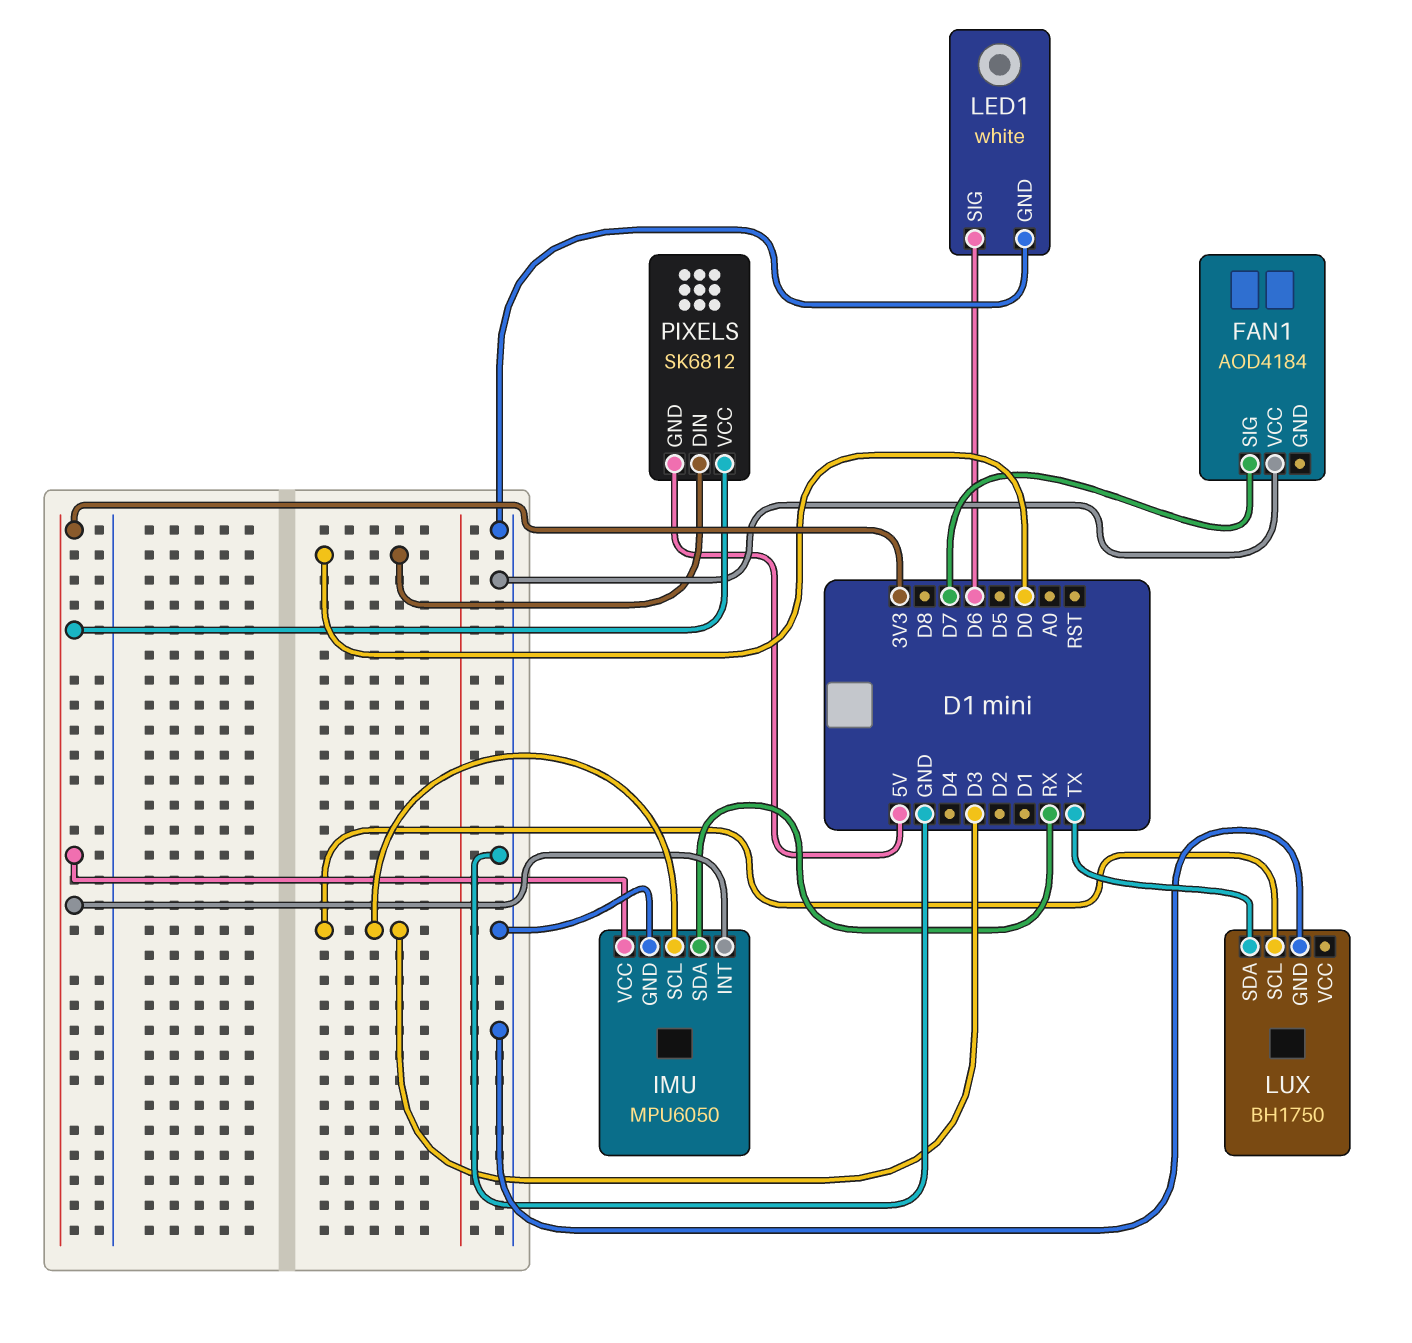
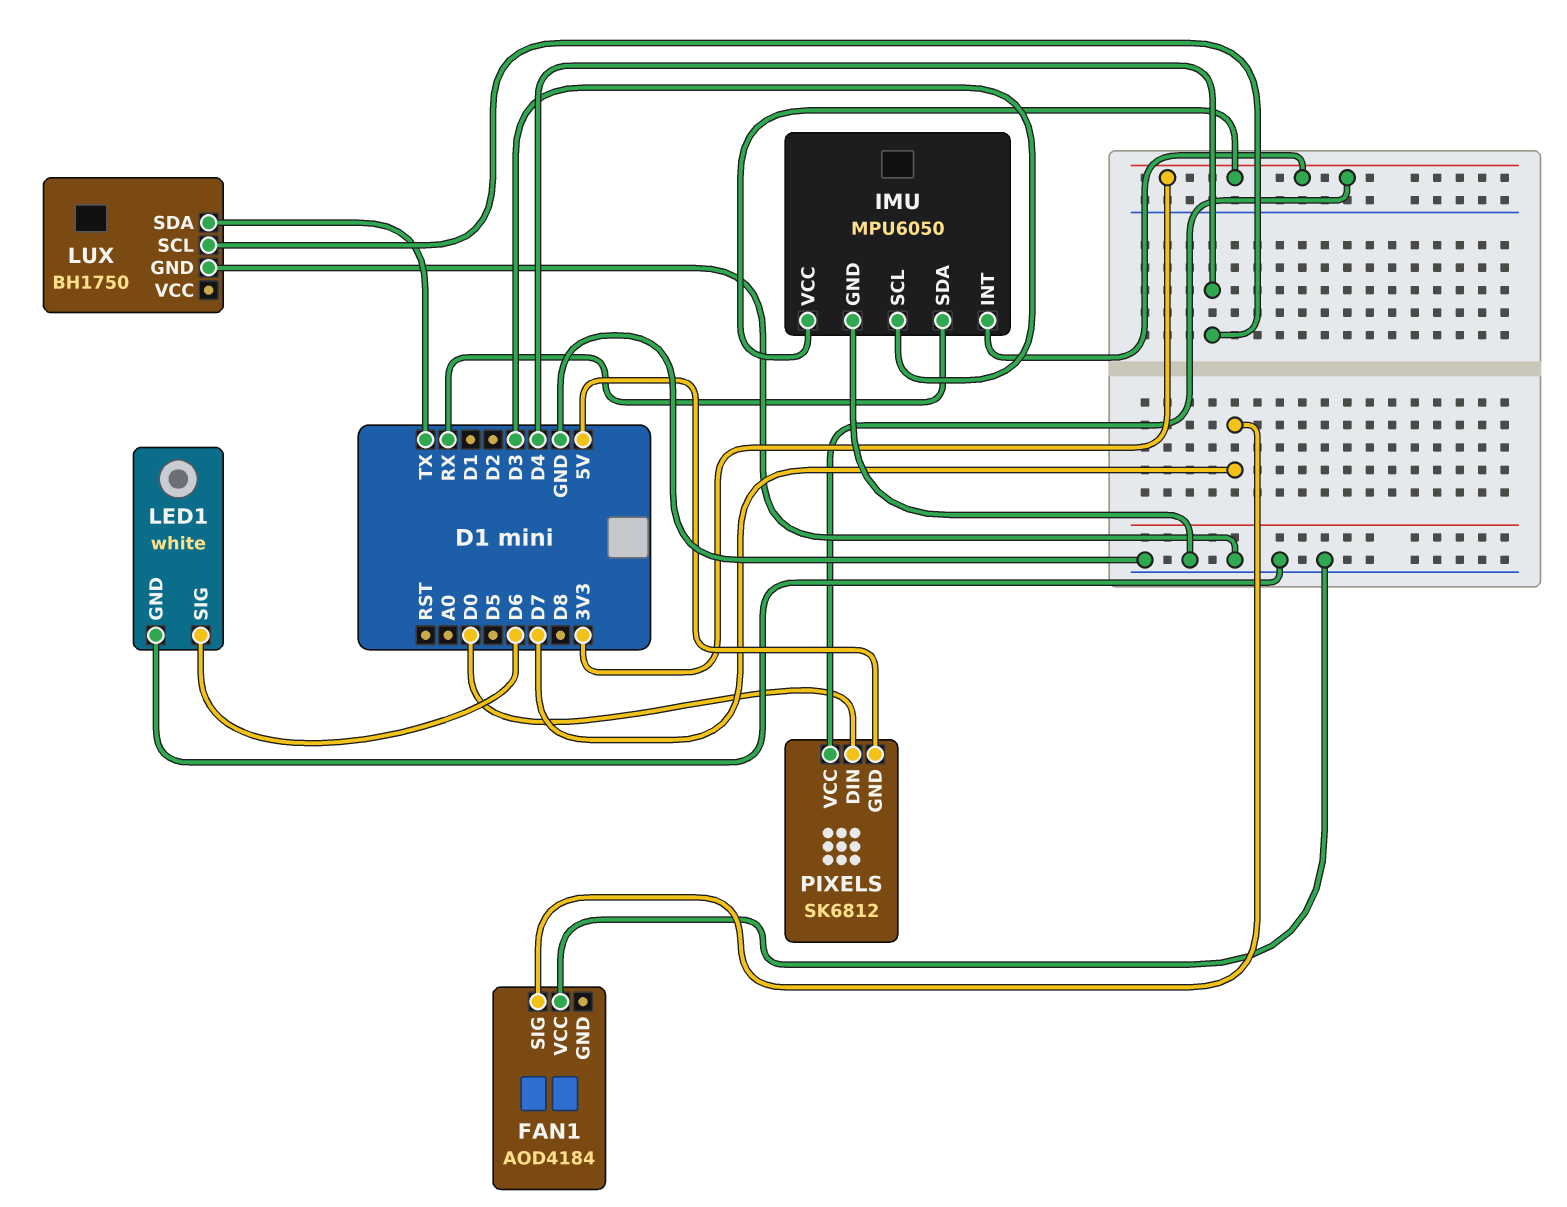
LUX pin SCL: D3 -> D4

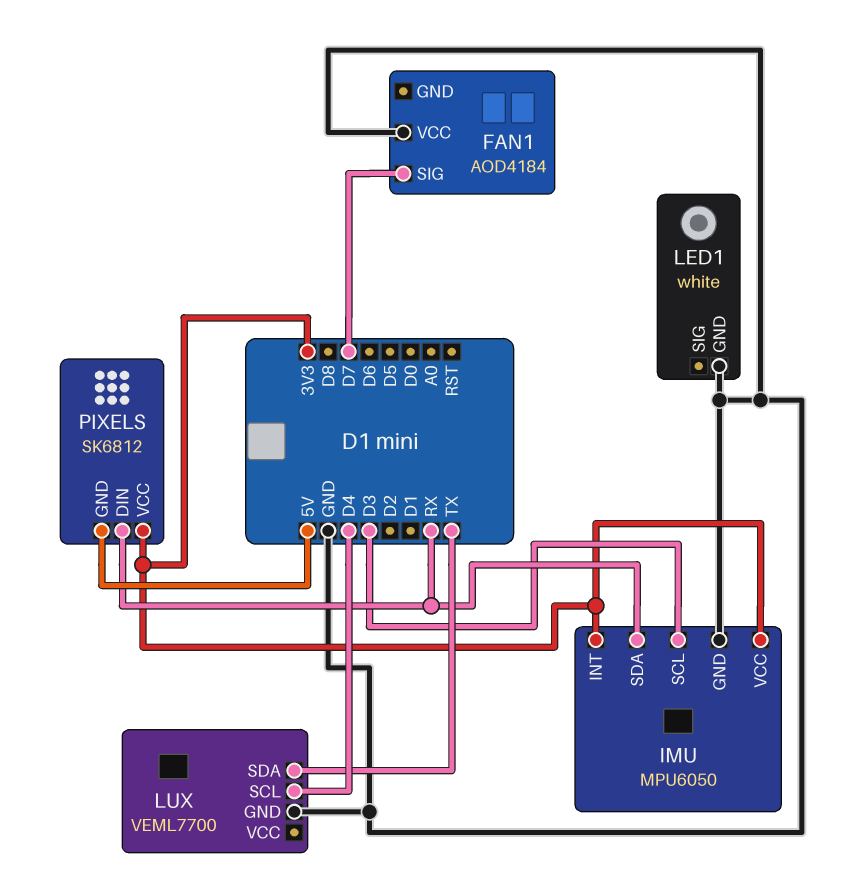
LED1 pin SIG: D6 -> none
LUX: BH1750 -> VEML7700
PIXELS pin DIN: D0 -> RX

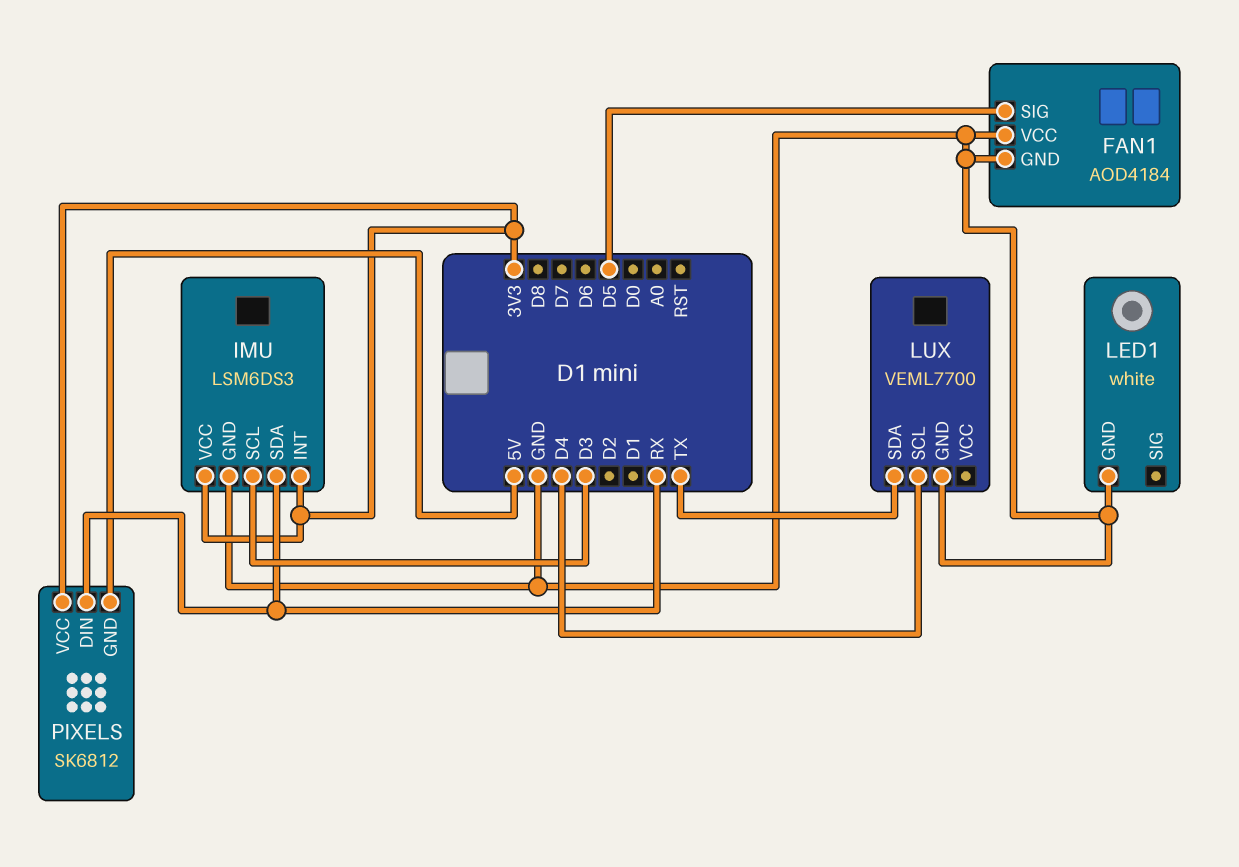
FAN1 pin GND: none -> GND
FAN1 pin SIG: D7 -> D5
IMU: MPU6050 -> LSM6DS3

